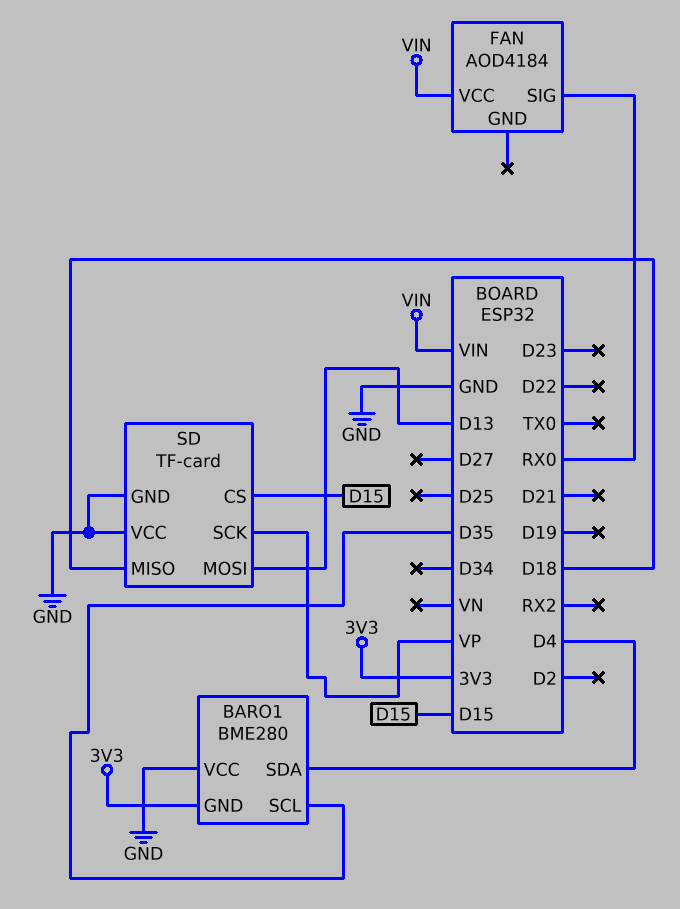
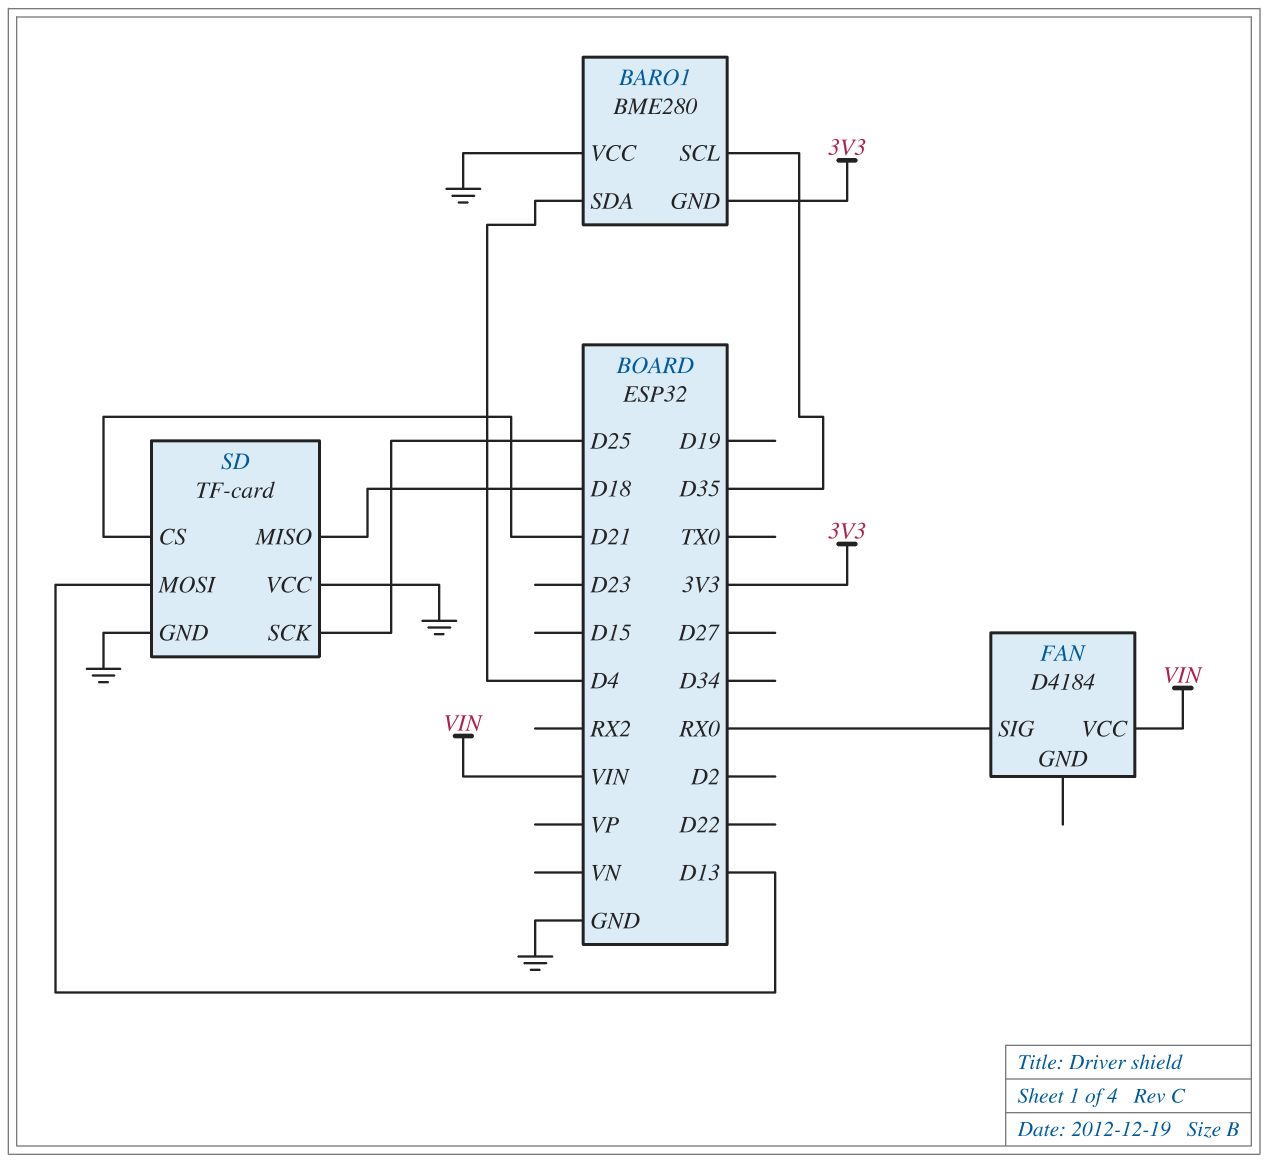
FAN: AOD4184 -> D4184
SD pin CS: D15 -> D21
SD pin SCK: VP -> D25

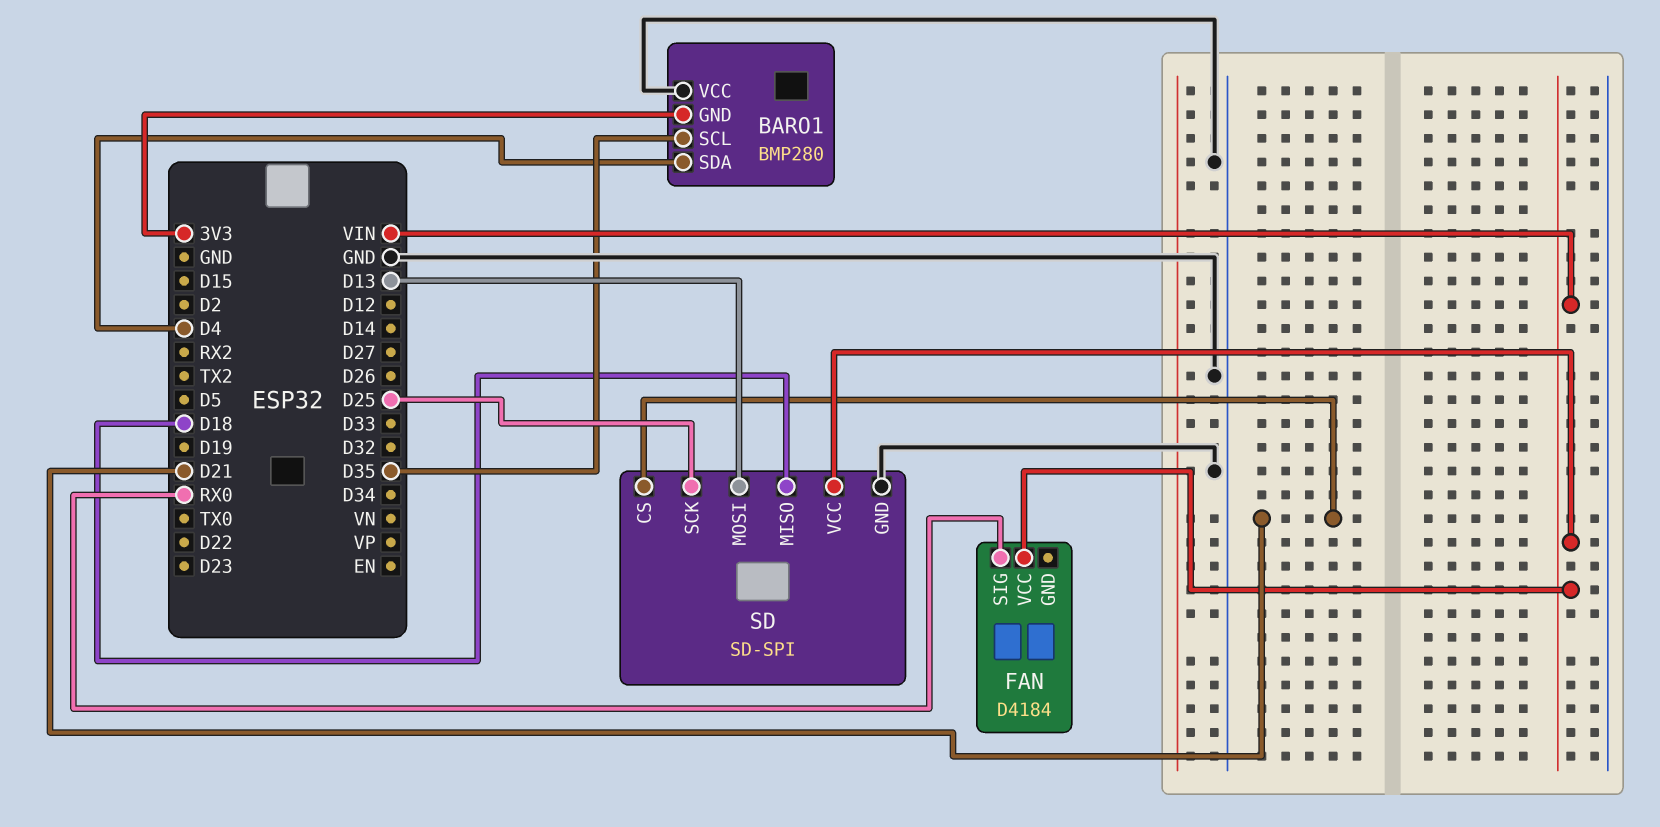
BARO1: BME280 -> BMP280
SD: TF-card -> SD-SPI
SD pin VCC: GND -> VIN

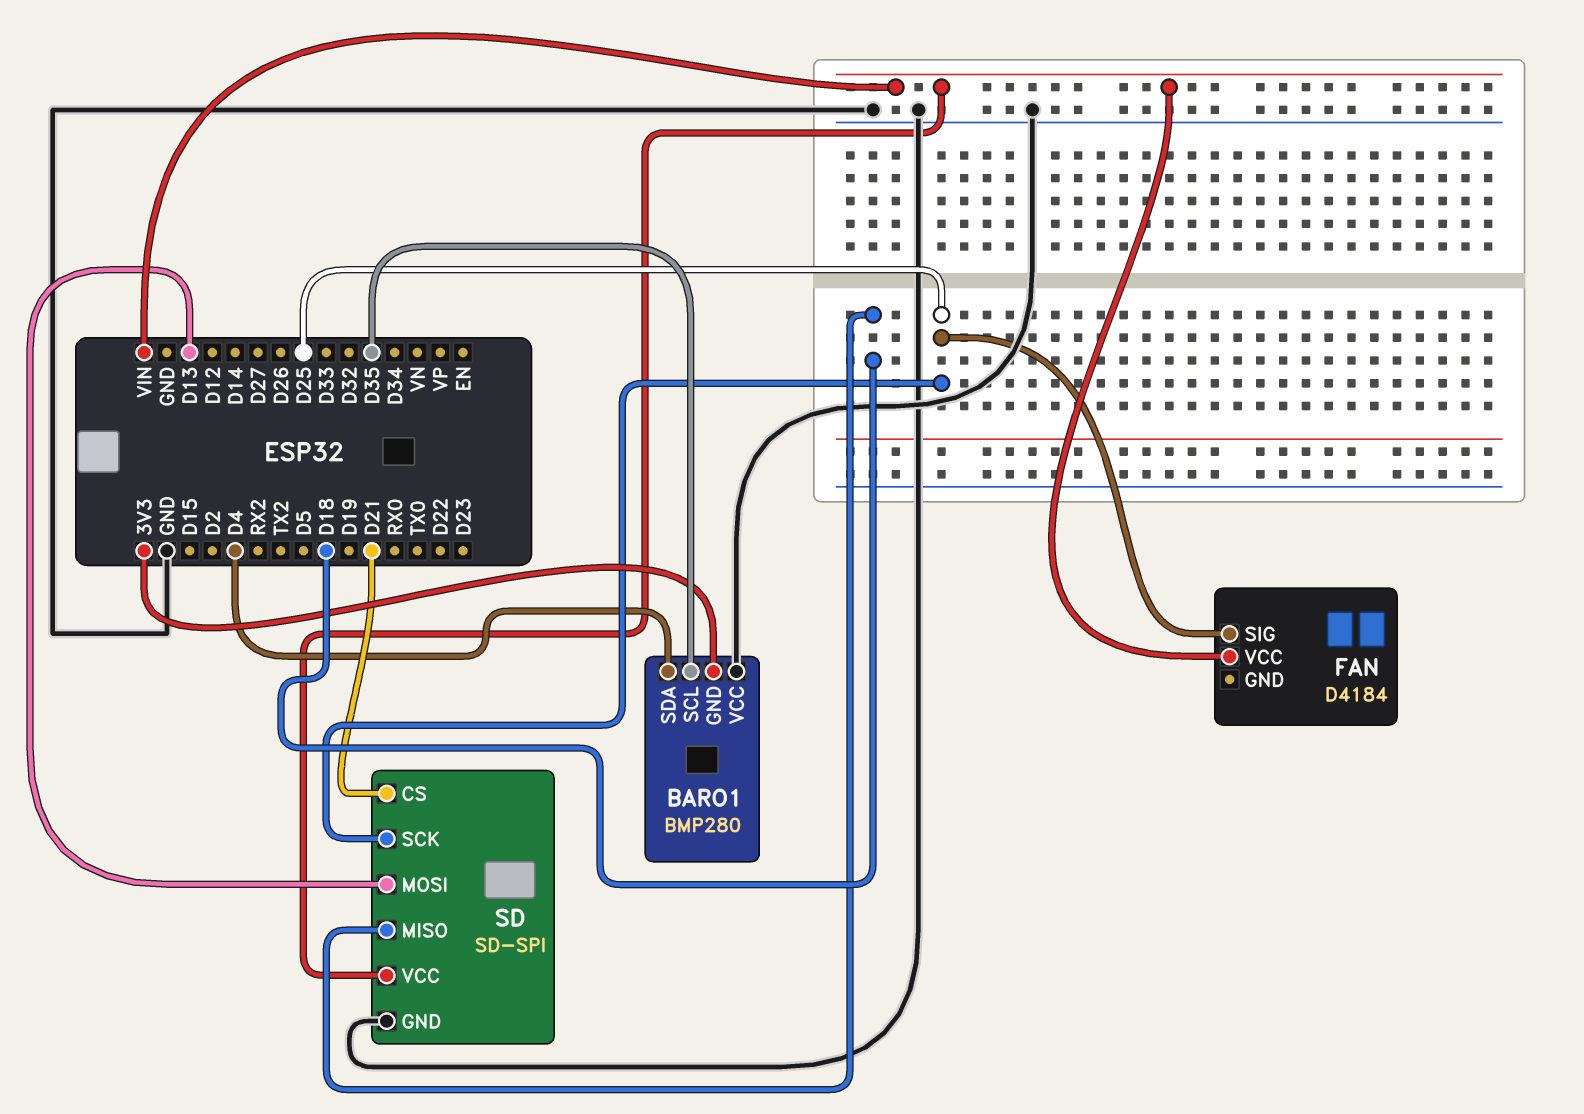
FAN pin SIG: RX0 -> D25

